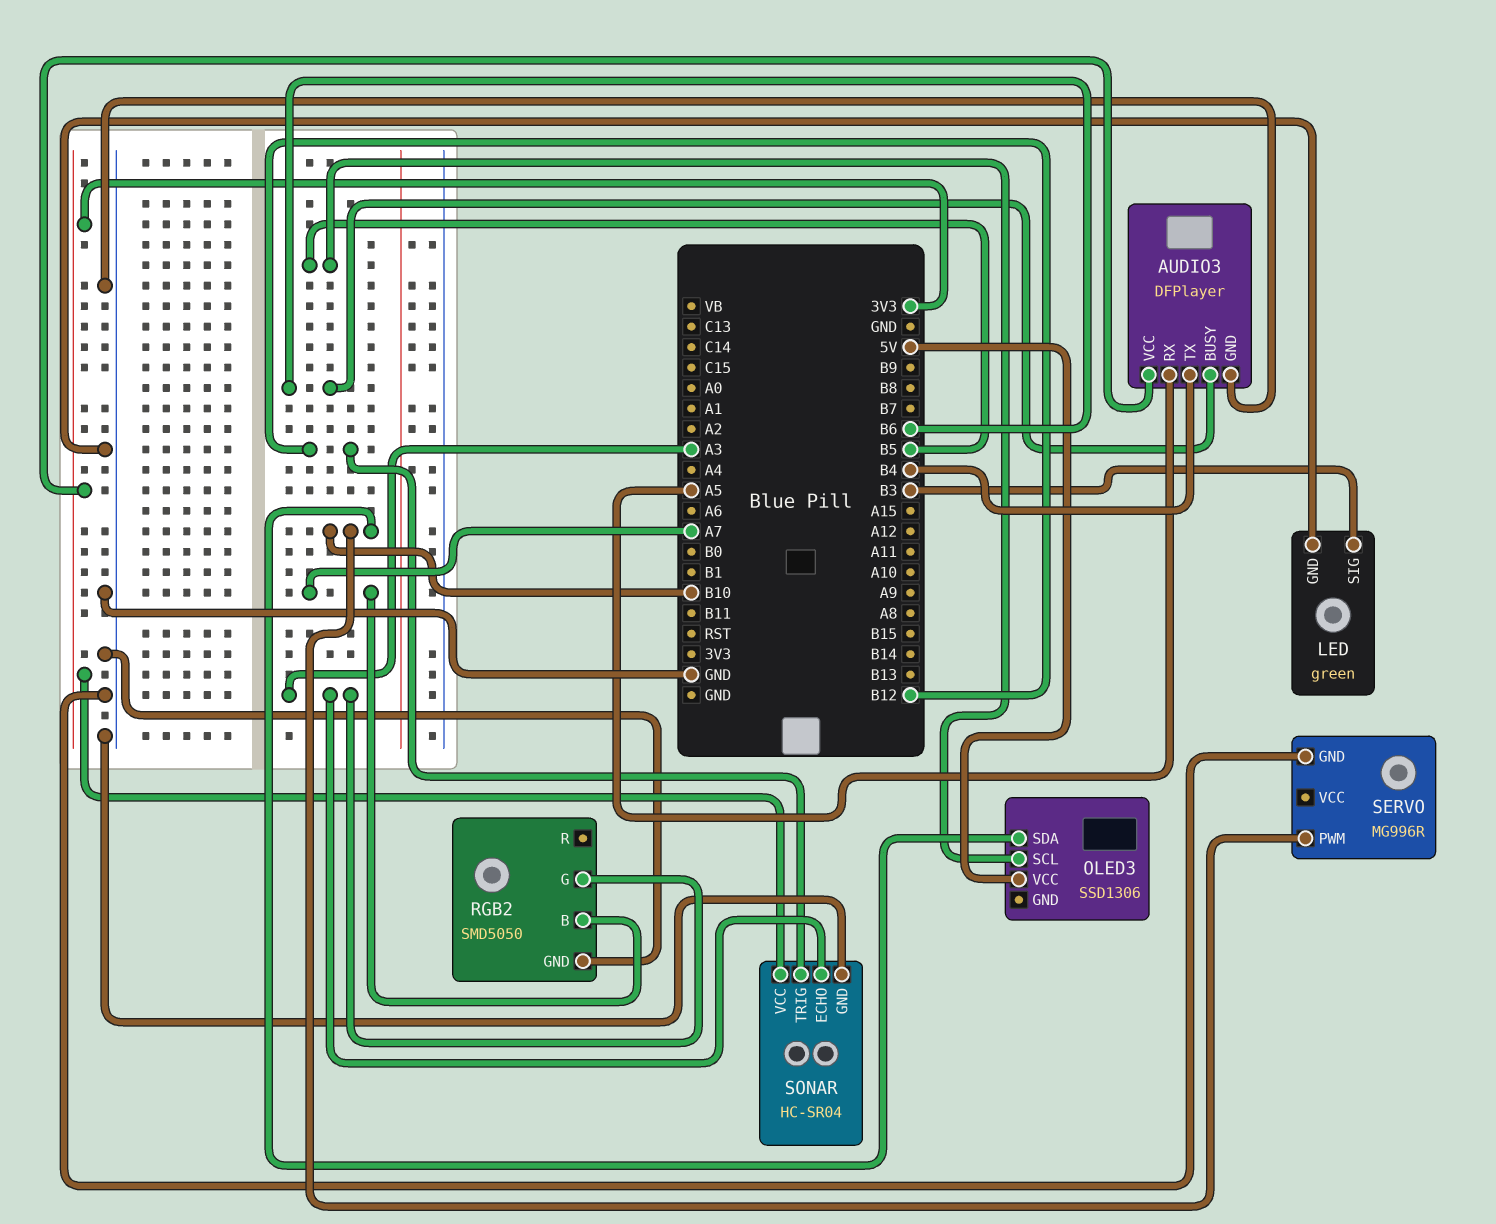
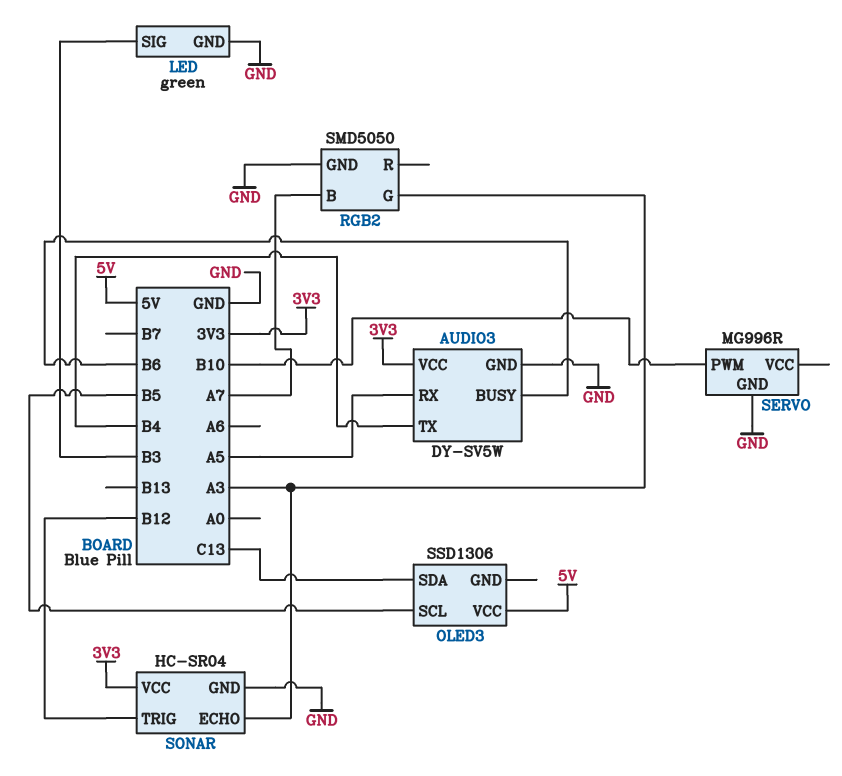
AUDIO3: DFPlayer -> DY-SV5W
OLED3 pin SDA: B10 -> C13

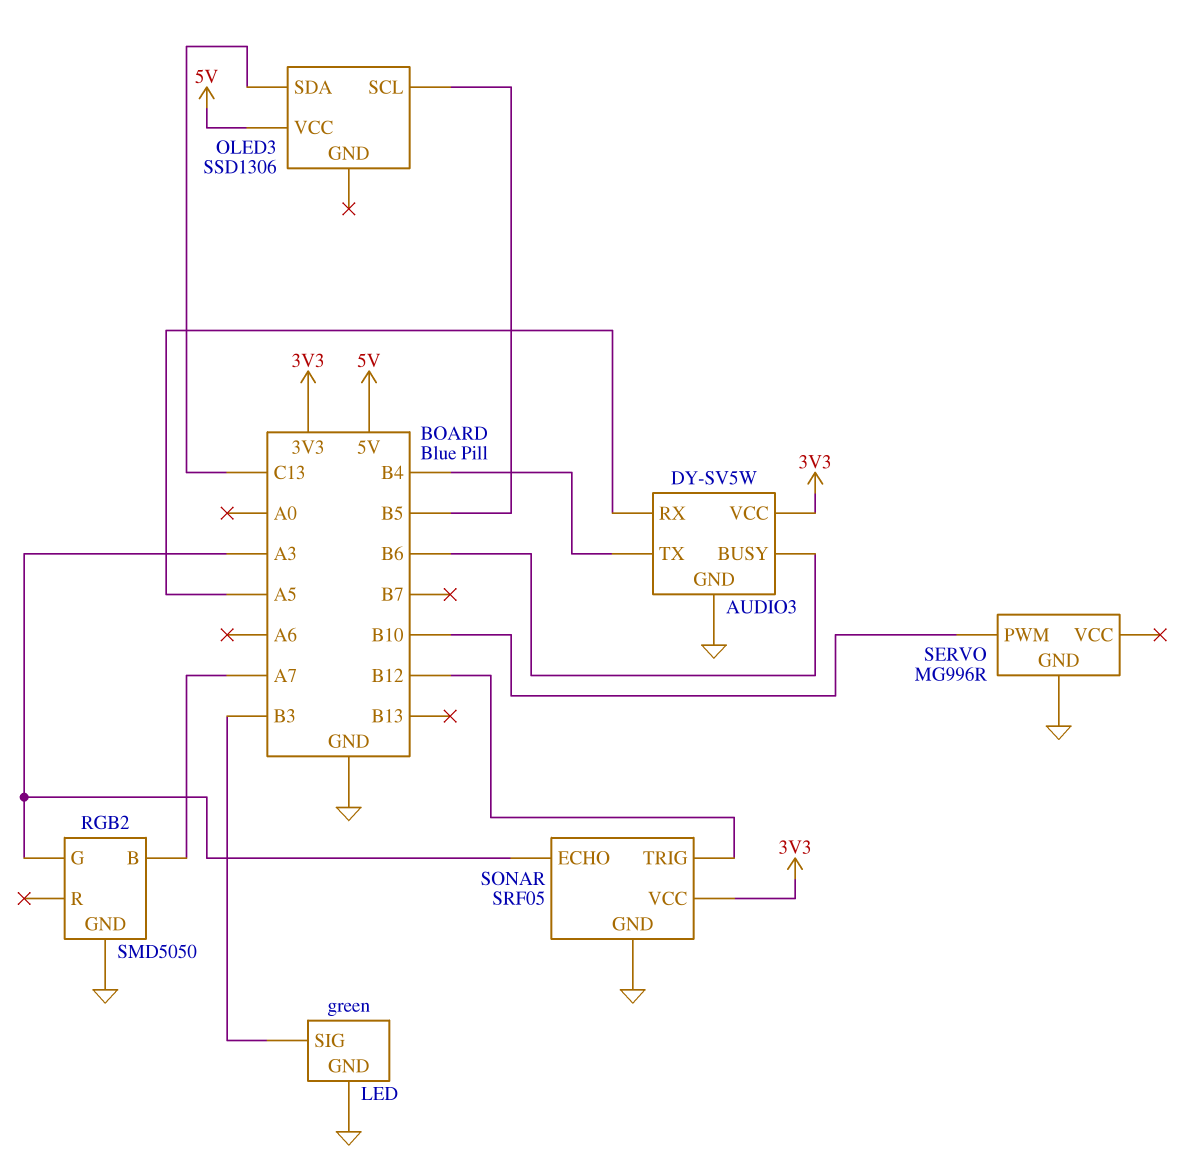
SONAR: HC-SR04 -> SRF05

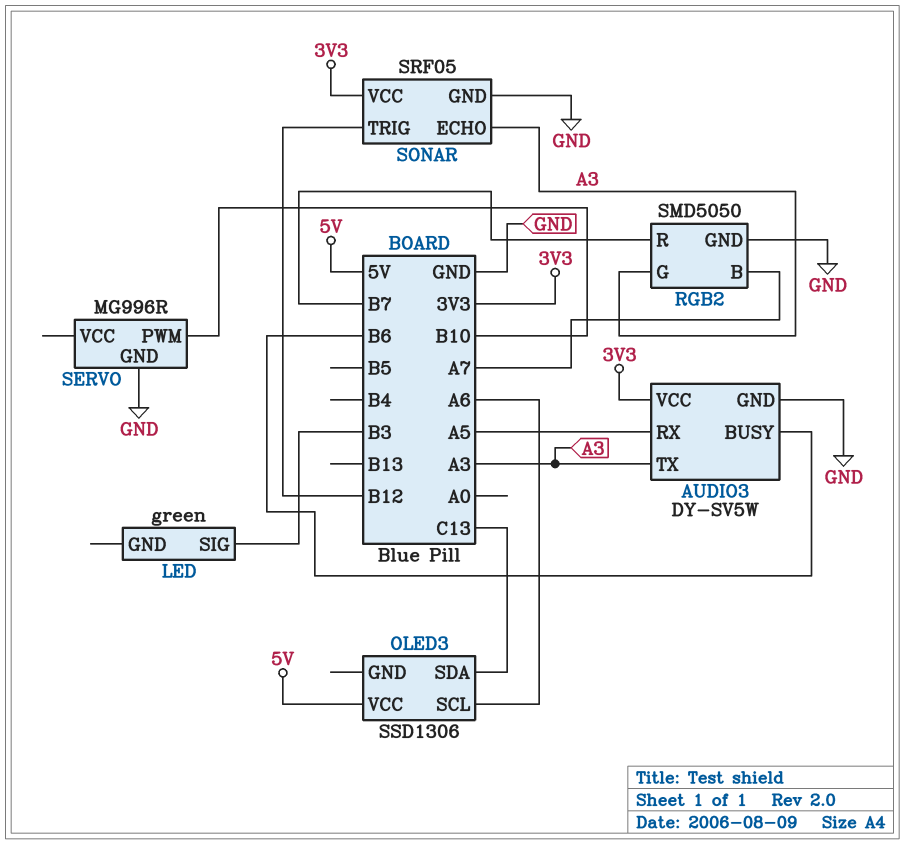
AUDIO3 pin TX: B4 -> A3
LED pin GND: GND -> none
OLED3 pin SCL: B5 -> A6
RGB2 pin R: none -> B7

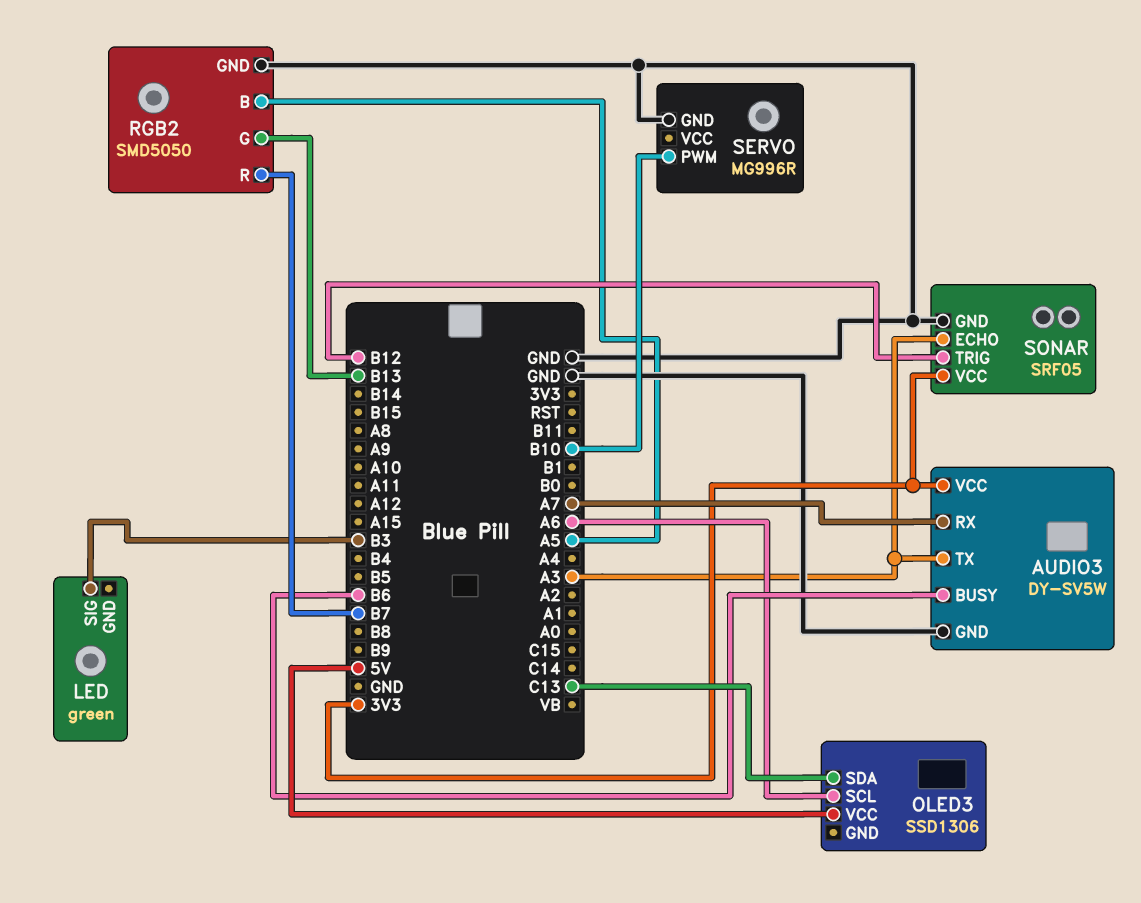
AUDIO3 pin RX: A5 -> A7
RGB2 pin B: A7 -> A5
RGB2 pin G: A3 -> B13

